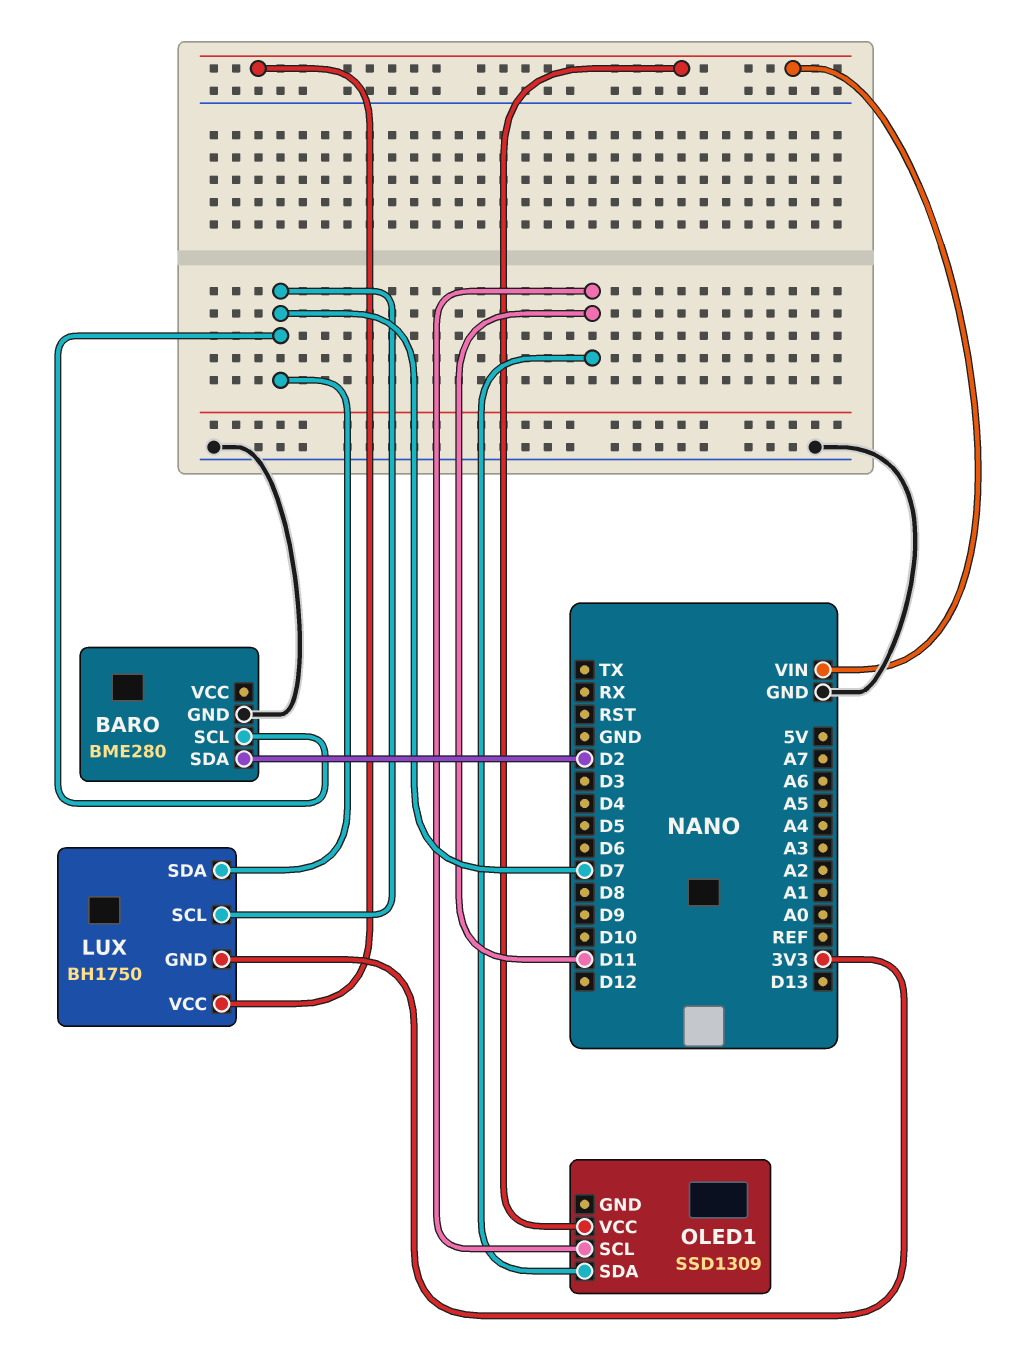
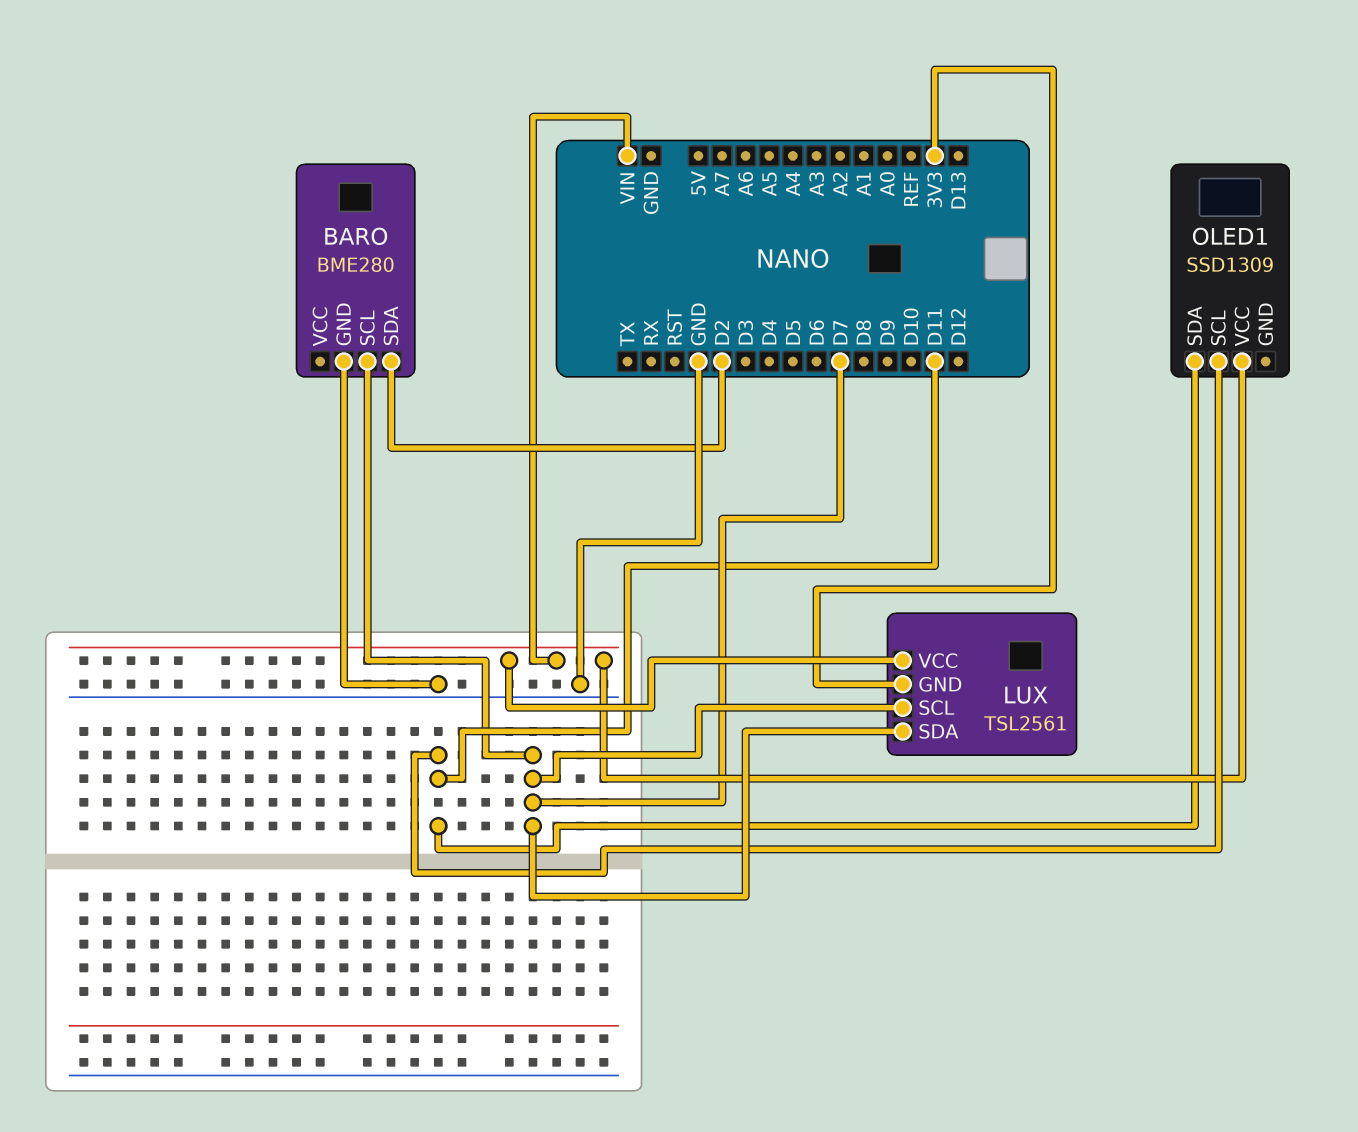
LUX: BH1750 -> TSL2561

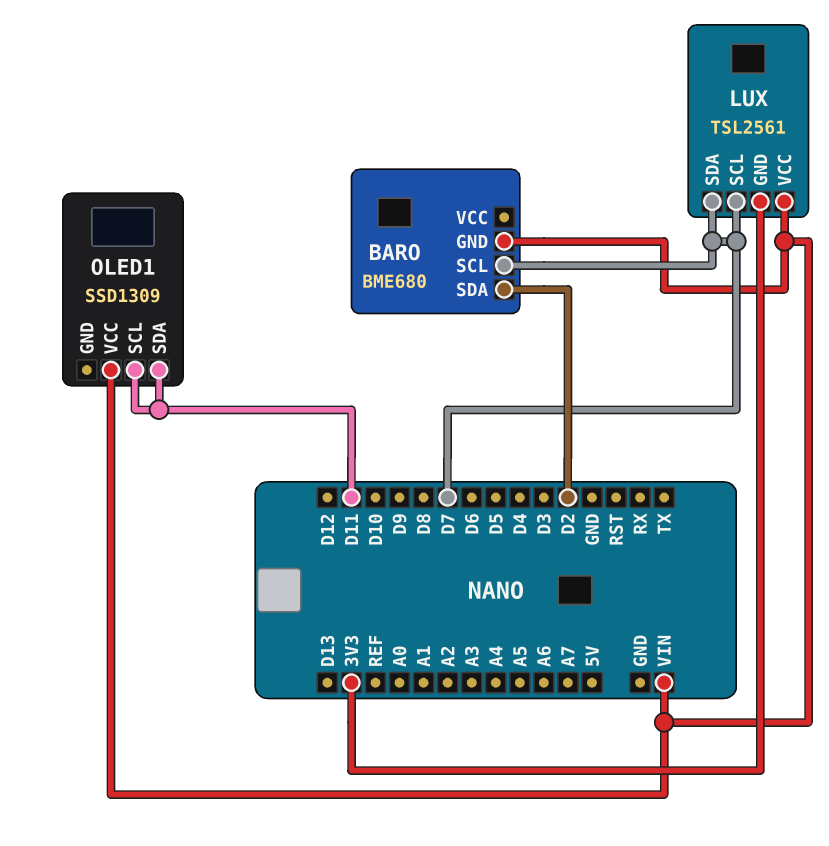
BARO: BME280 -> BME680
BARO pin GND: GND -> VIN

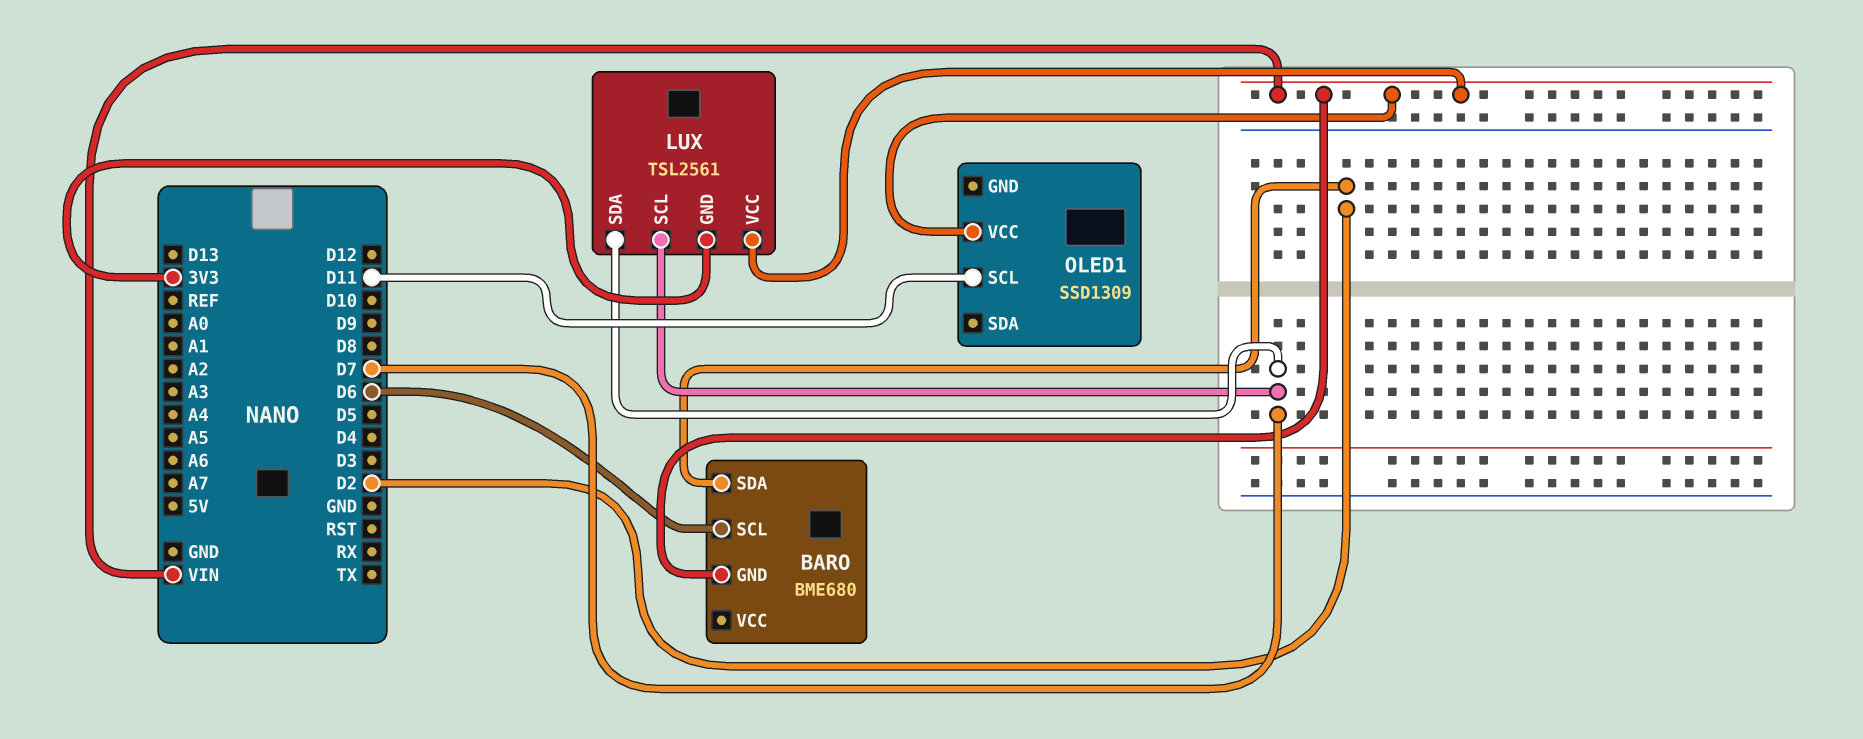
BARO pin SCL: D7 -> D6
OLED1 pin SDA: D11 -> none

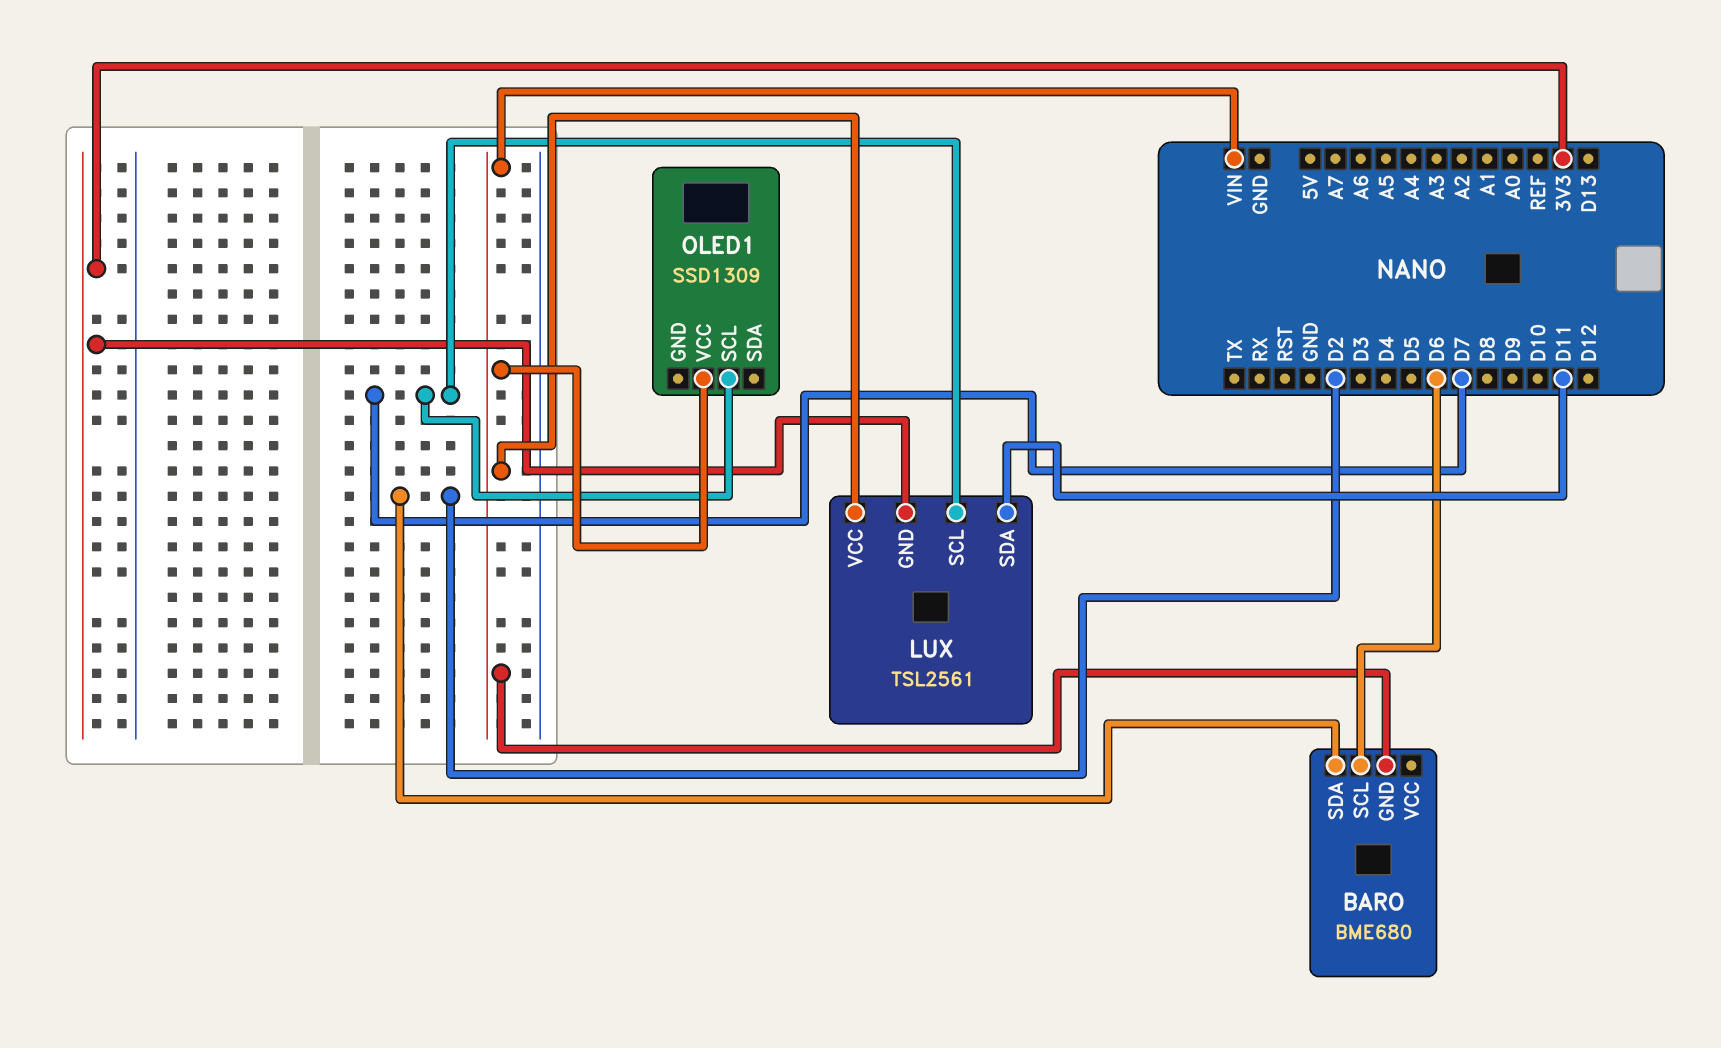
LUX pin SDA: D7 -> D11
OLED1 pin SCL: D11 -> D7

